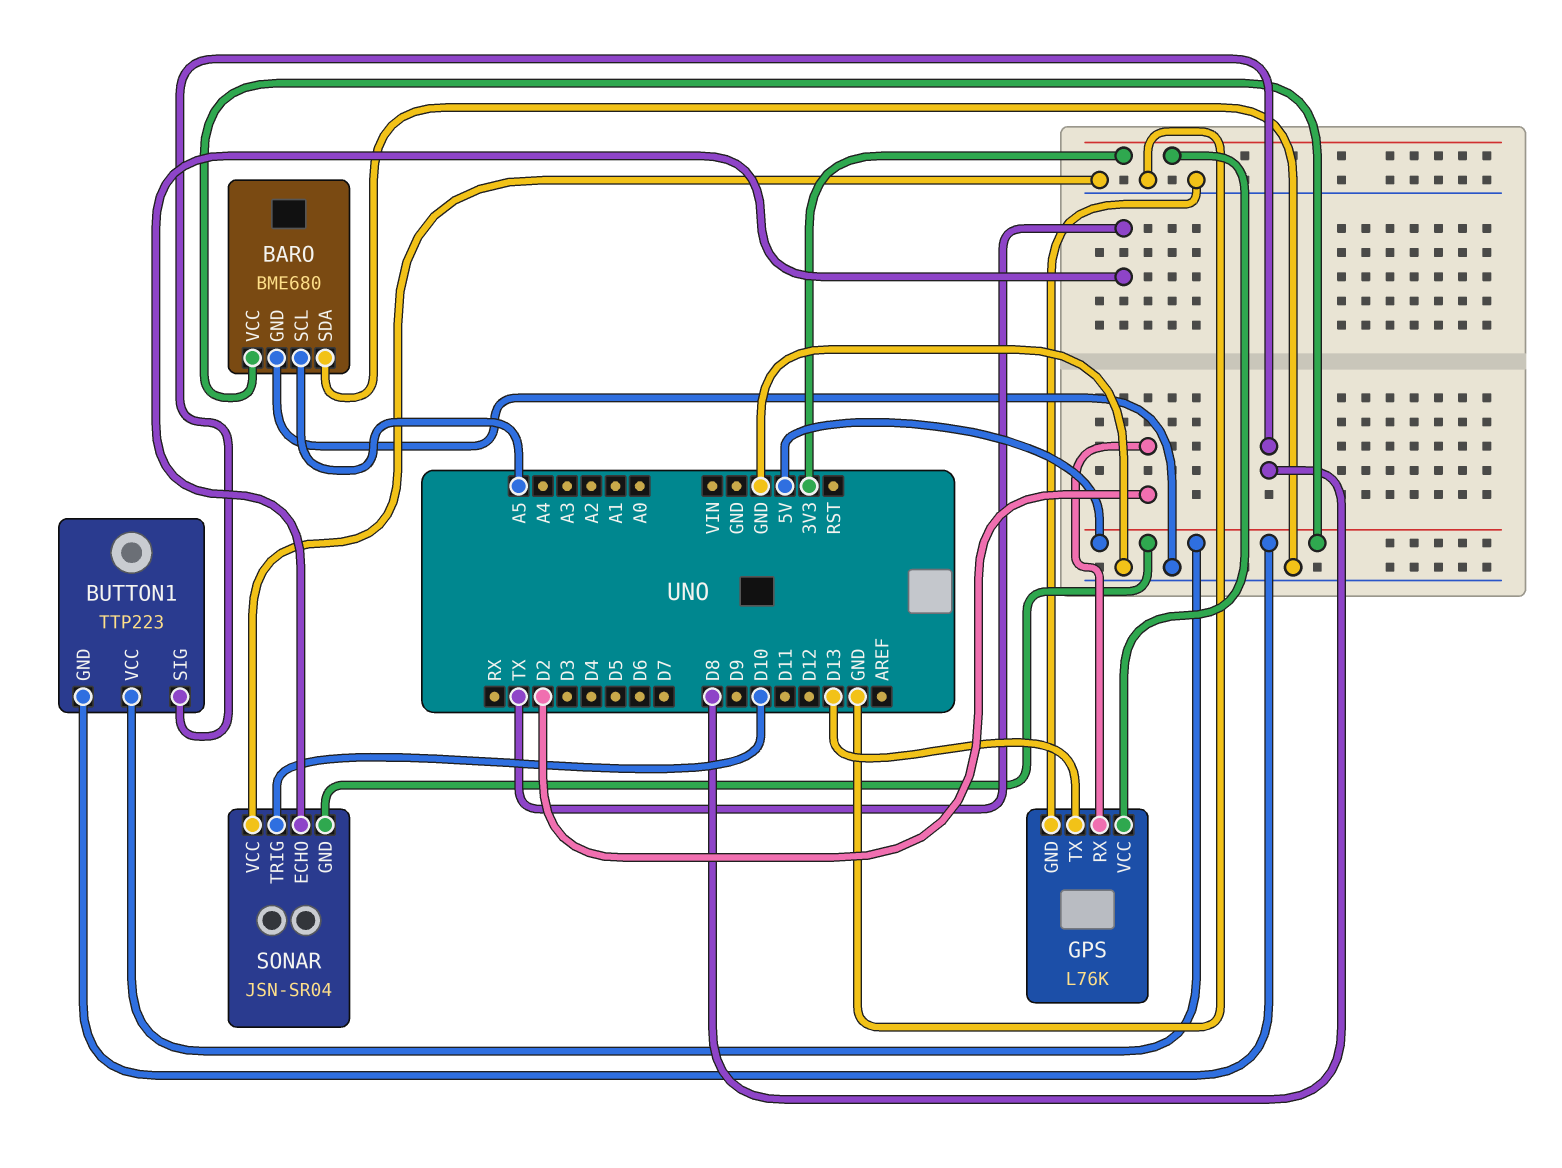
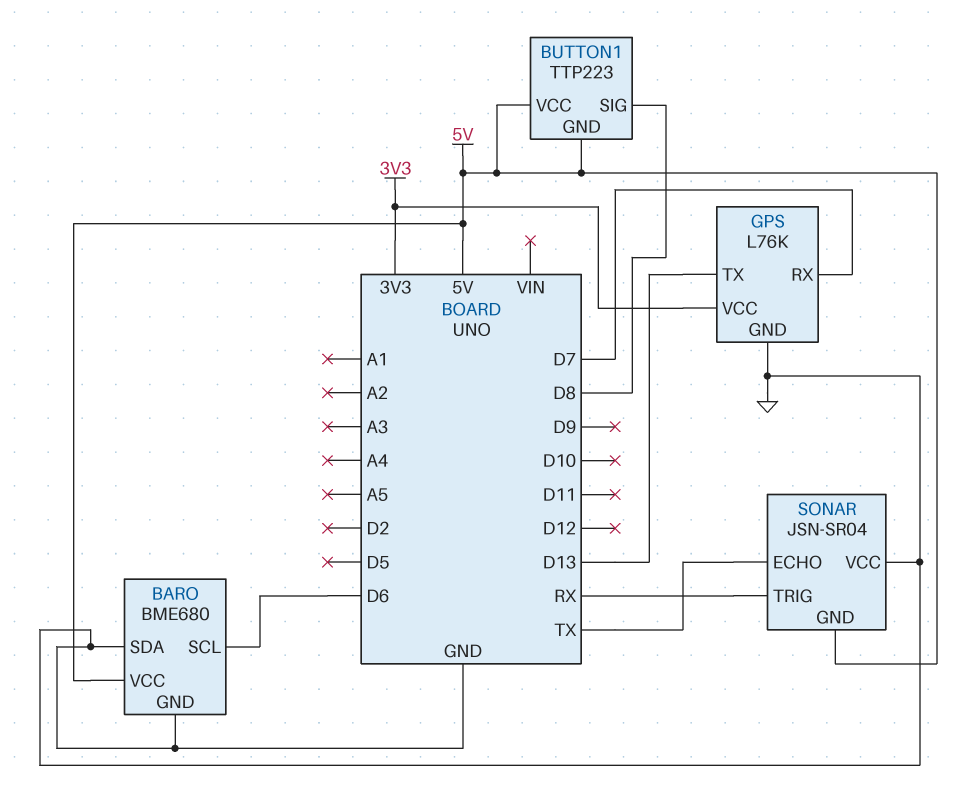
BARO pin SCL: A5 -> D6
GPS pin RX: D2 -> D7
SONAR pin TRIG: D10 -> RX

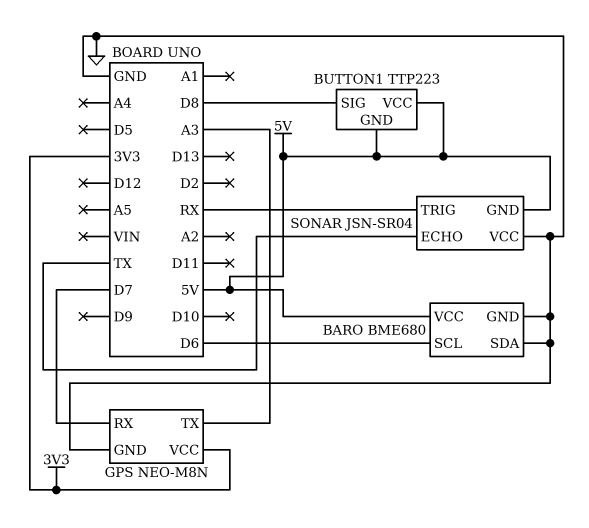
GPS: L76K -> NEO-M8N
GPS pin TX: D13 -> A3

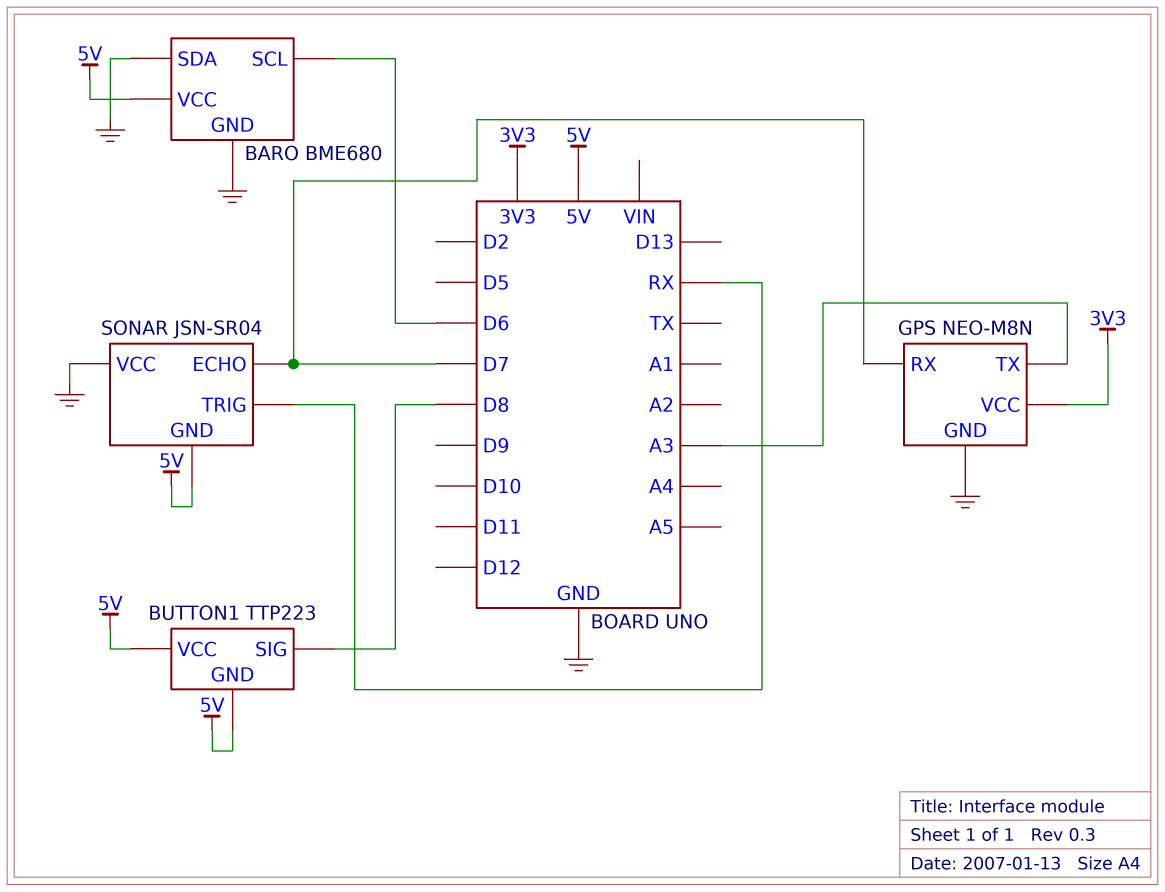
SONAR pin ECHO: TX -> D7

